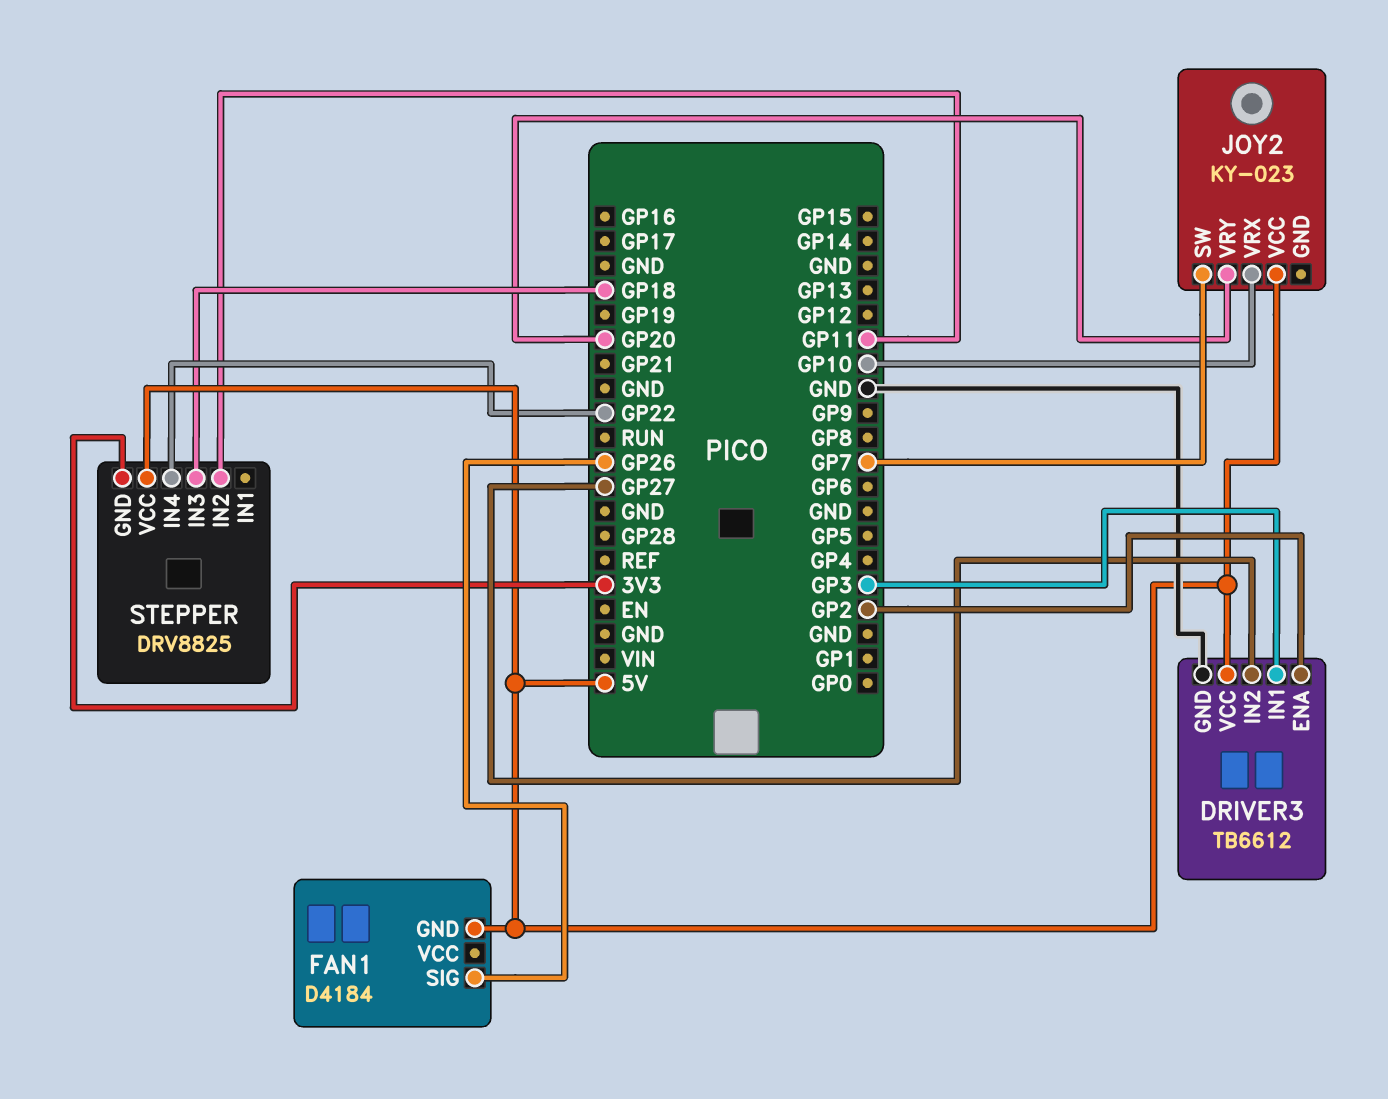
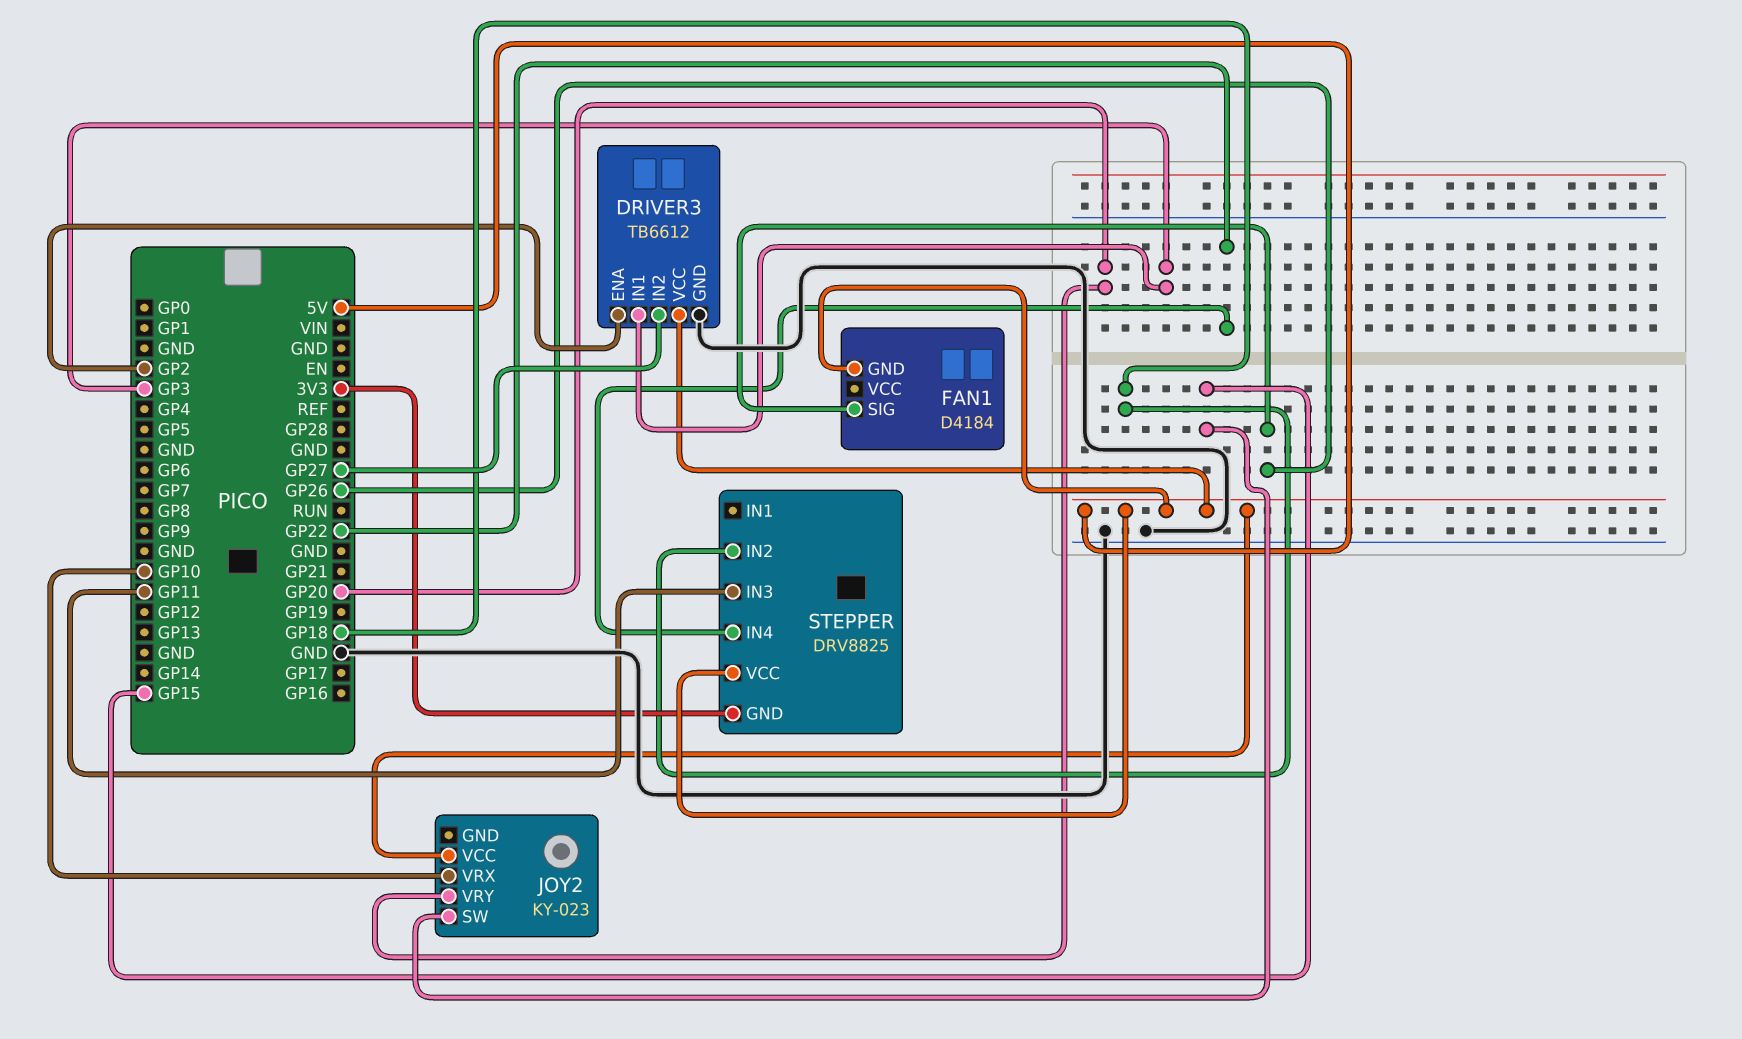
JOY2 pin SW: GP7 -> GP15
STEPPER pin IN2: GP11 -> GP18
STEPPER pin IN3: GP18 -> GP11

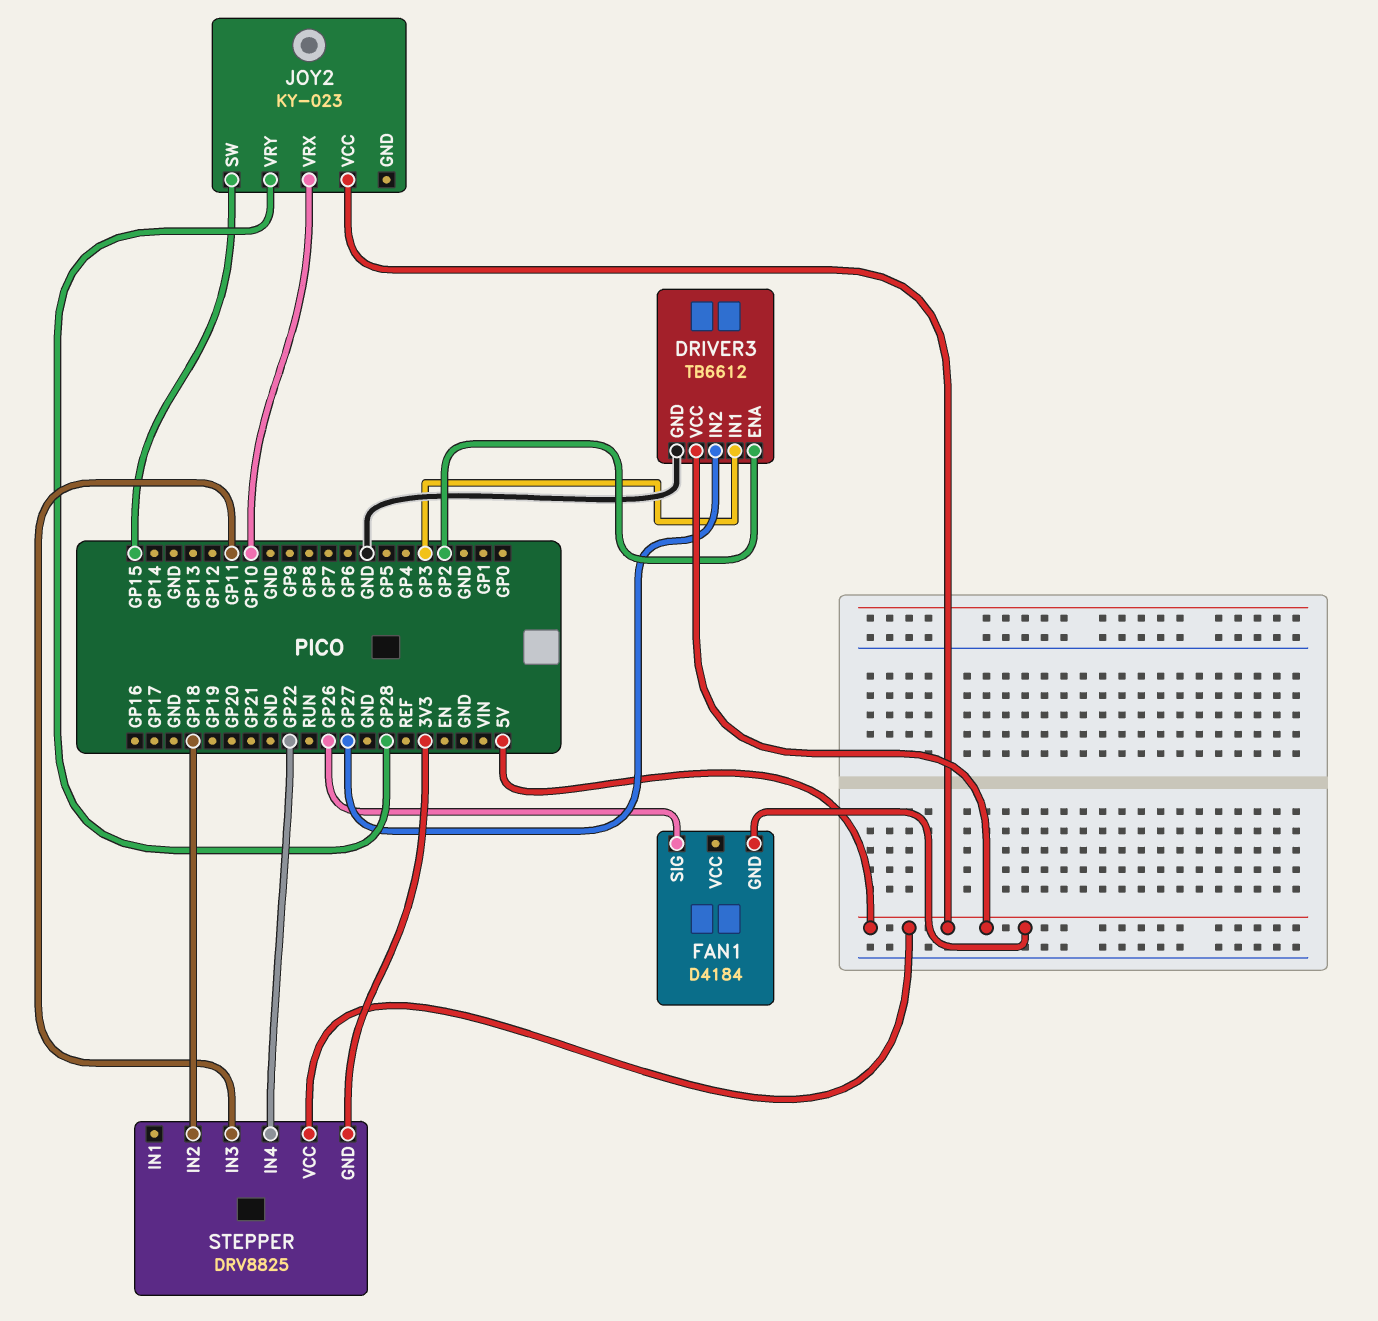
JOY2 pin VRY: GP20 -> GP28

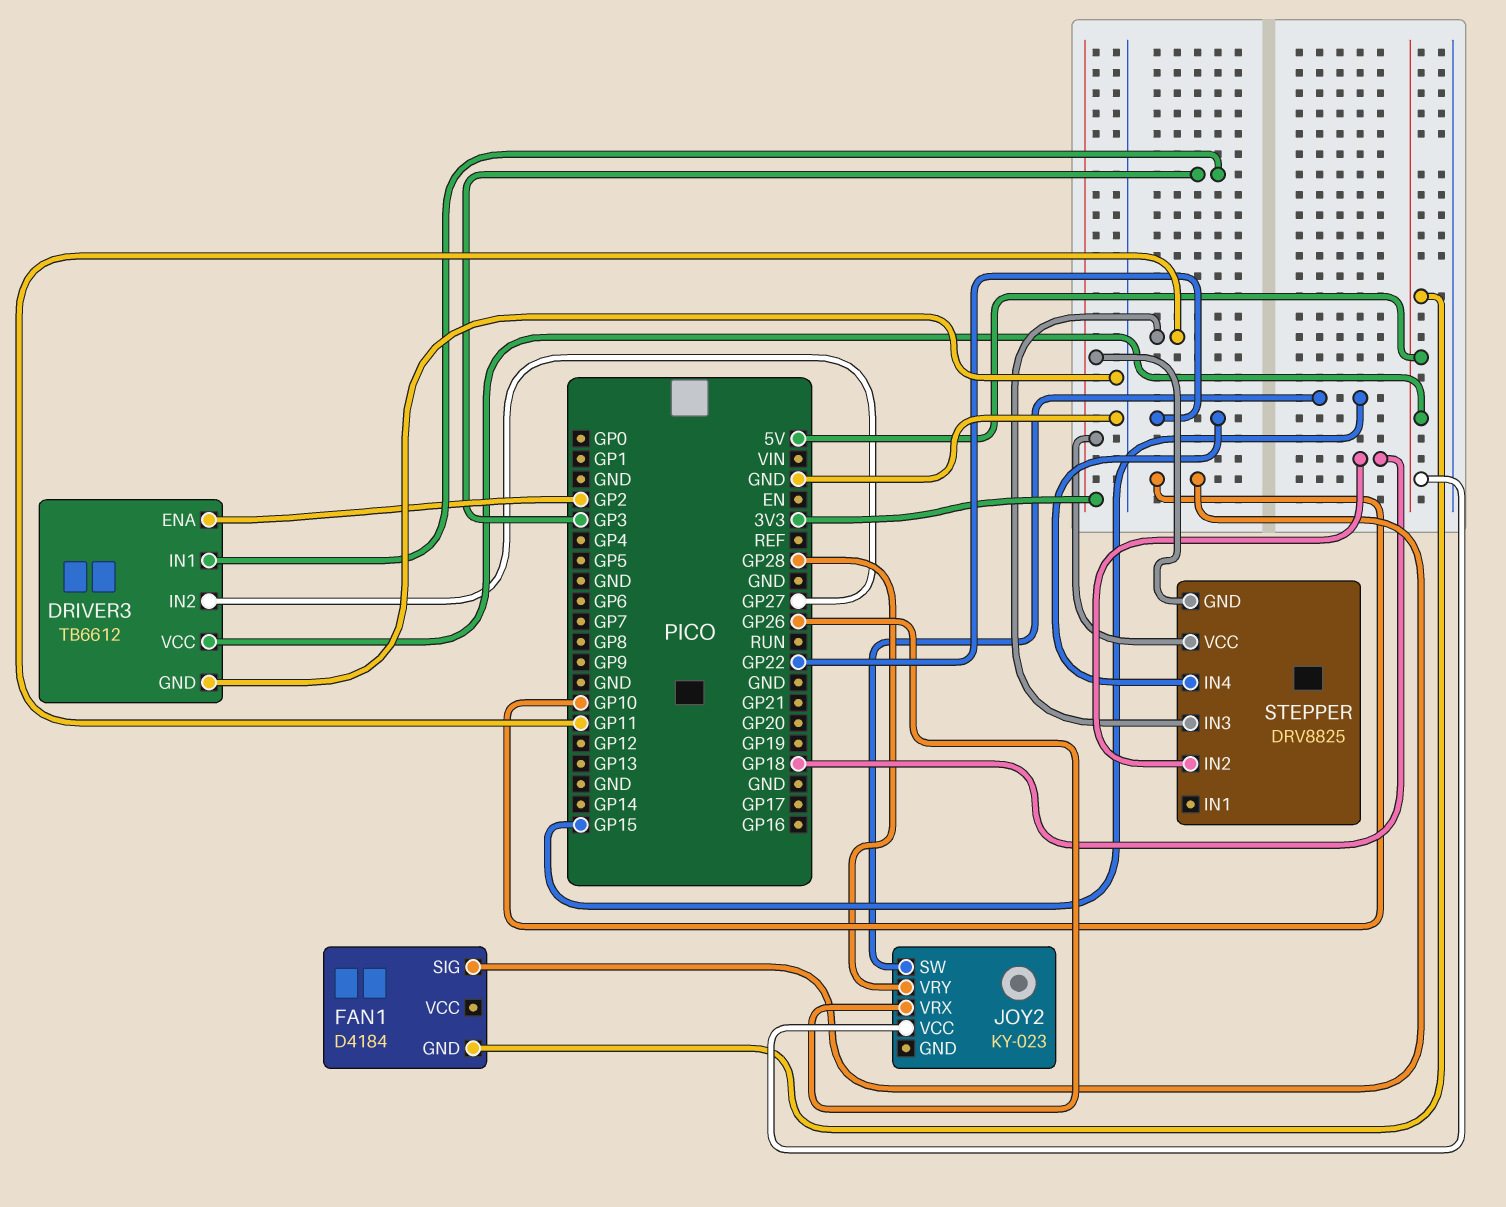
FAN1 pin SIG: GP26 -> GP10
JOY2 pin VRX: GP10 -> GP26
STEPPER pin VCC: 5V -> 3V3

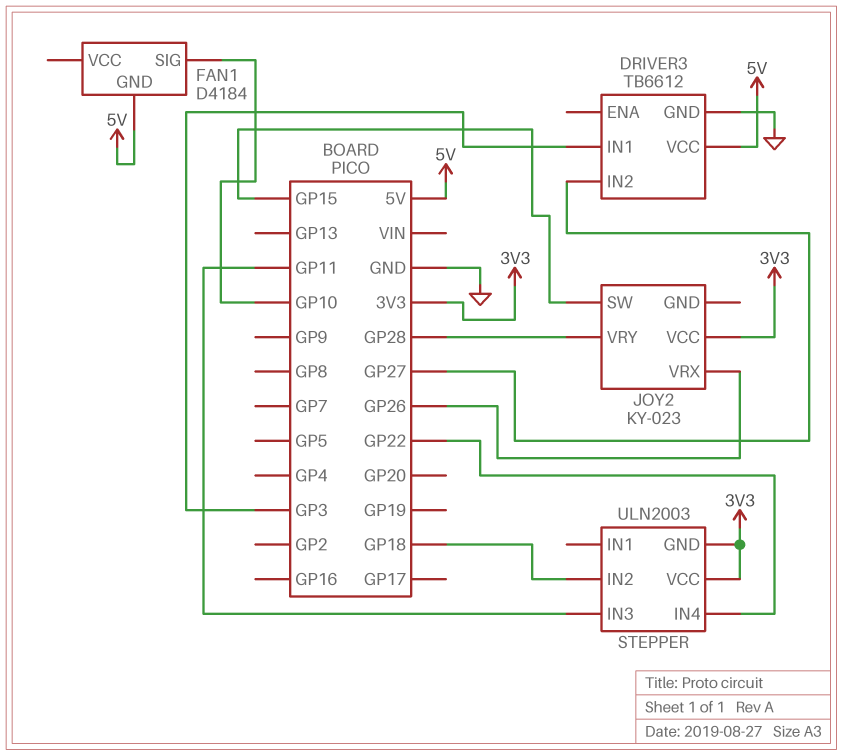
DRIVER3 pin ENA: GP2 -> none
JOY2 pin VCC: 5V -> 3V3
STEPPER: DRV8825 -> ULN2003

